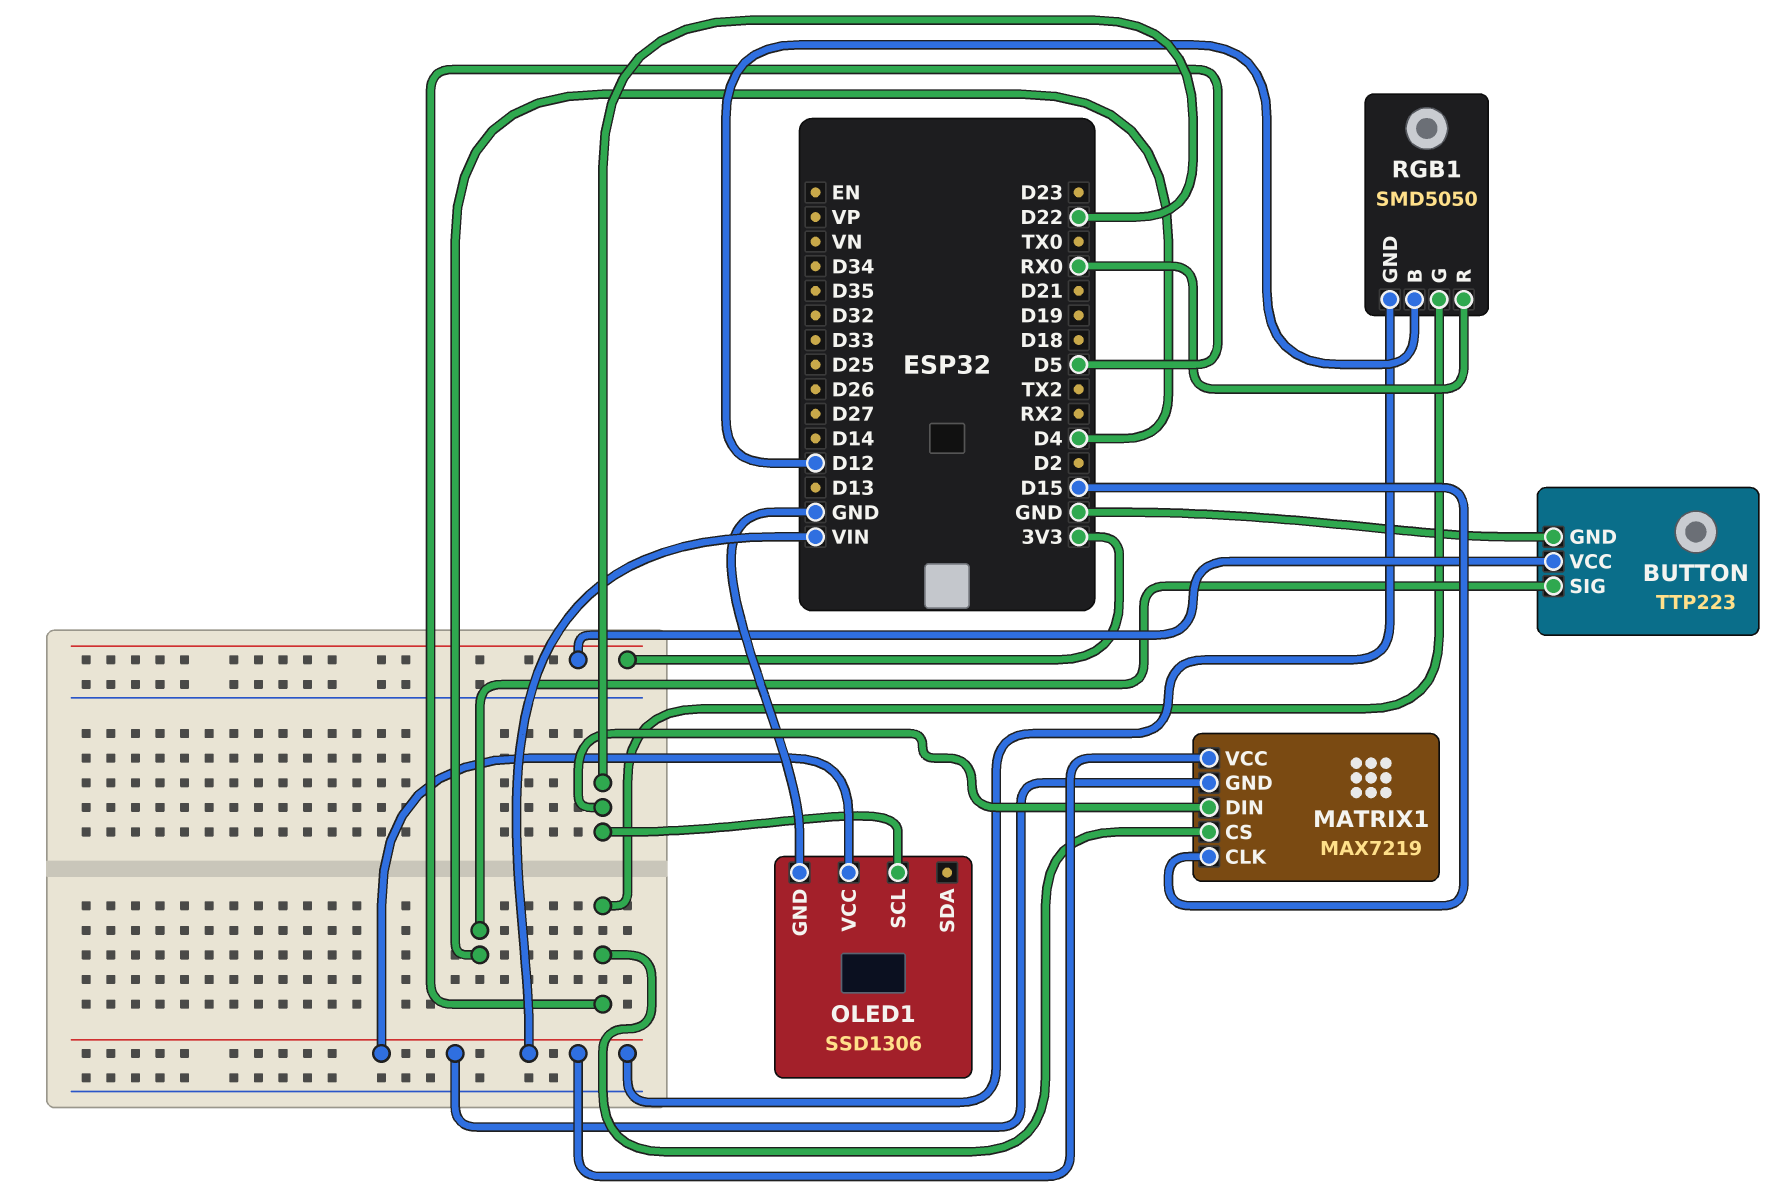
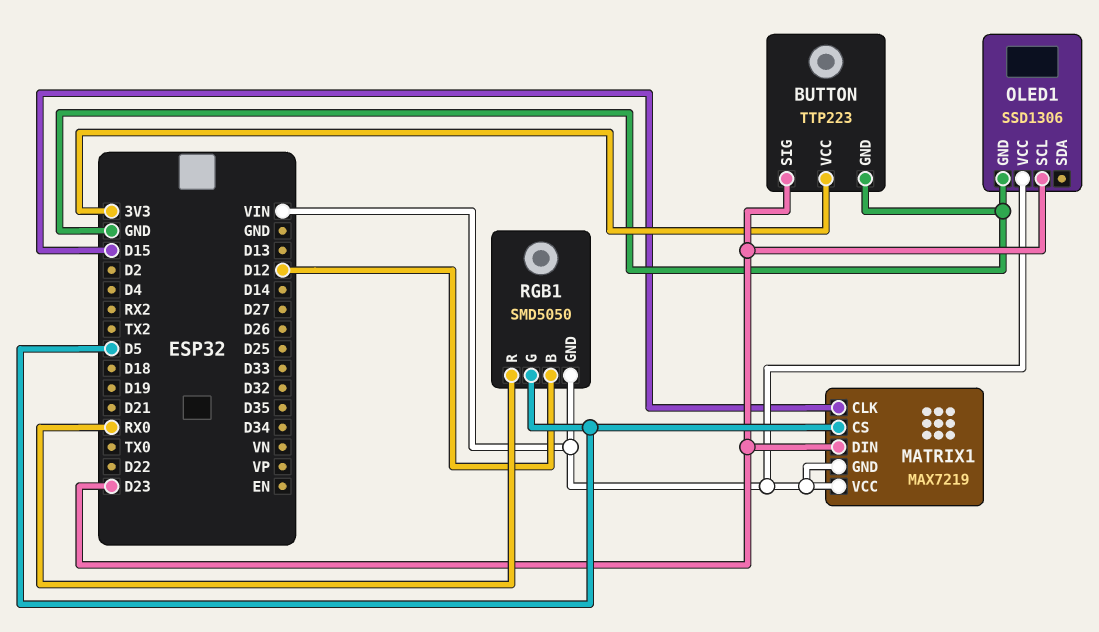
BUTTON pin SIG: D4 -> D23
MATRIX1 pin DIN: D22 -> D23
OLED1 pin SCL: D22 -> D23

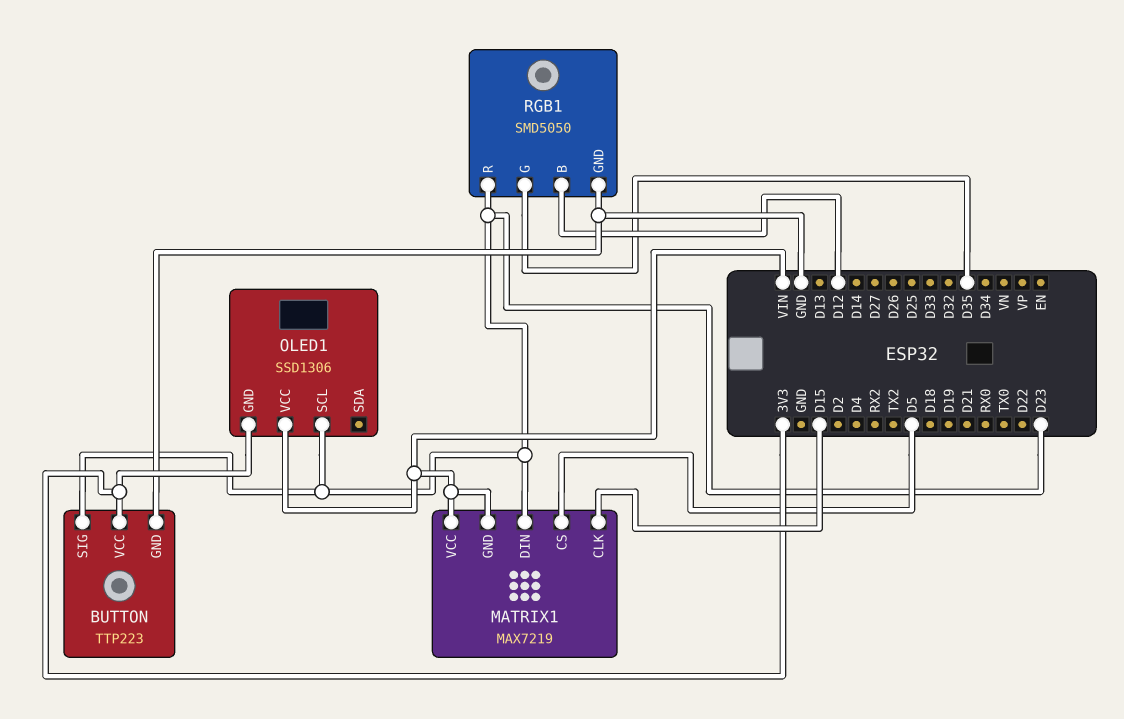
OLED1 pin GND: GND -> 3V3
RGB1 pin G: D5 -> D35
RGB1 pin GND: VIN -> GND
RGB1 pin R: RX0 -> D23

